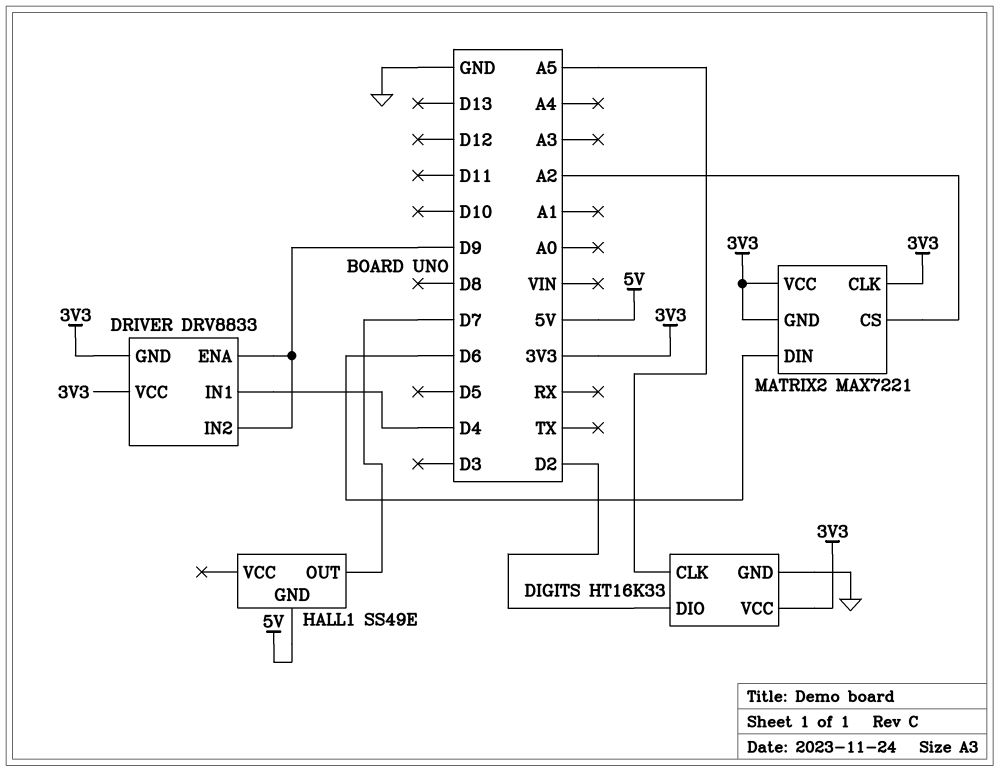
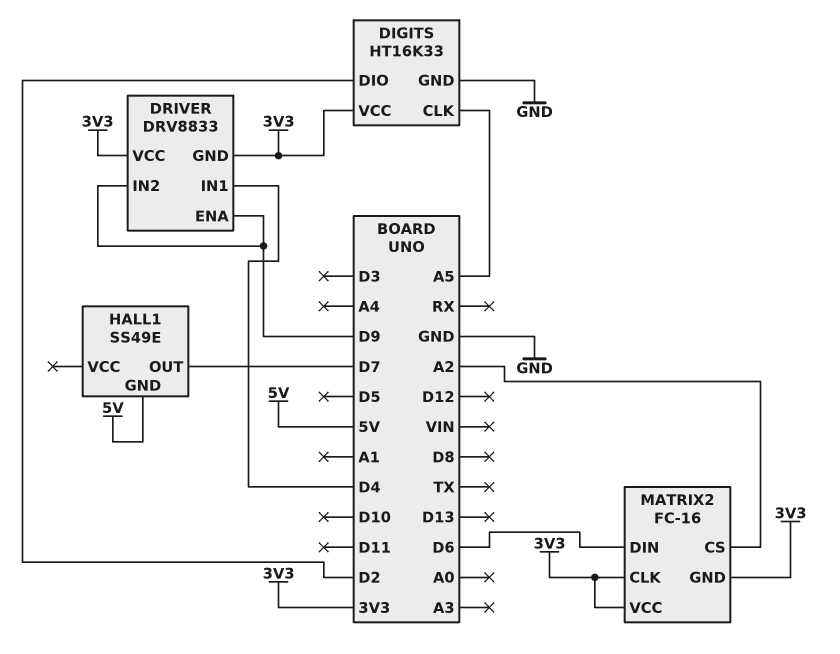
MATRIX2: MAX7221 -> FC-16

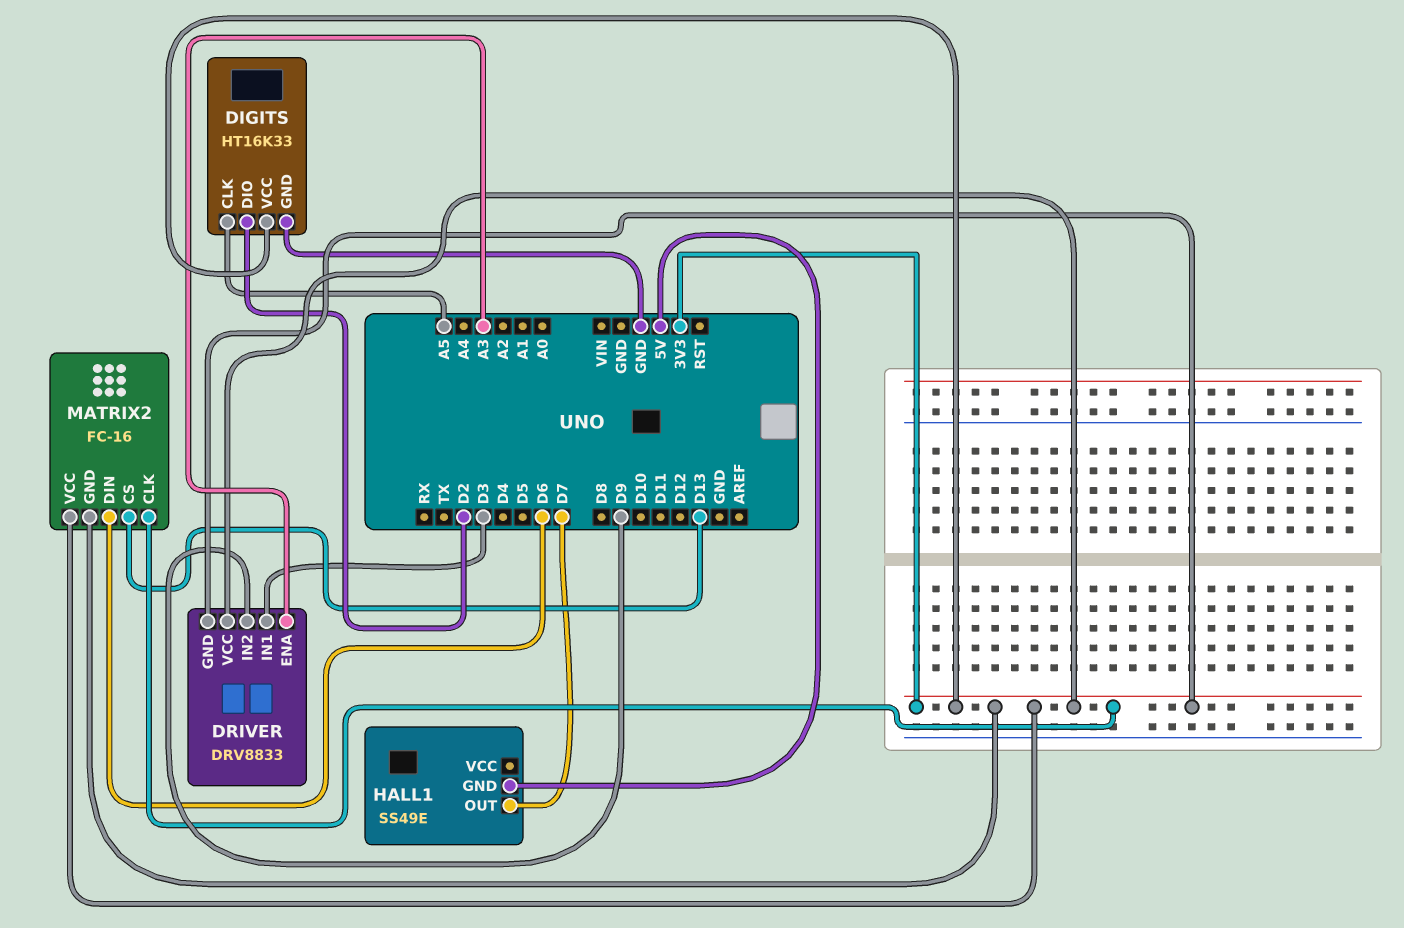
DRIVER pin ENA: D9 -> A3
DRIVER pin IN1: D4 -> D3
MATRIX2 pin CS: A2 -> D13

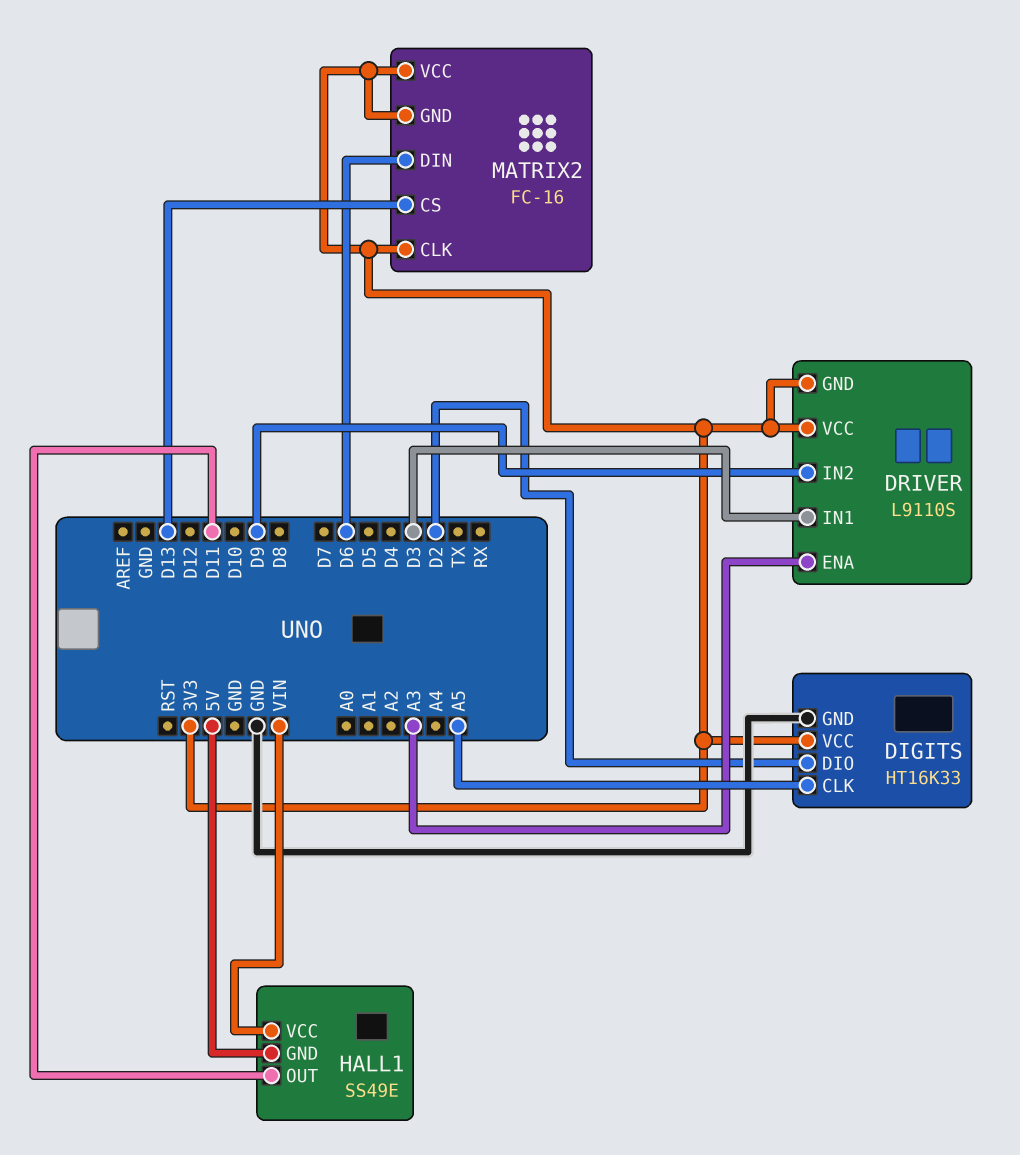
DRIVER: DRV8833 -> L9110S
HALL1 pin OUT: D7 -> D11
HALL1 pin VCC: none -> VIN

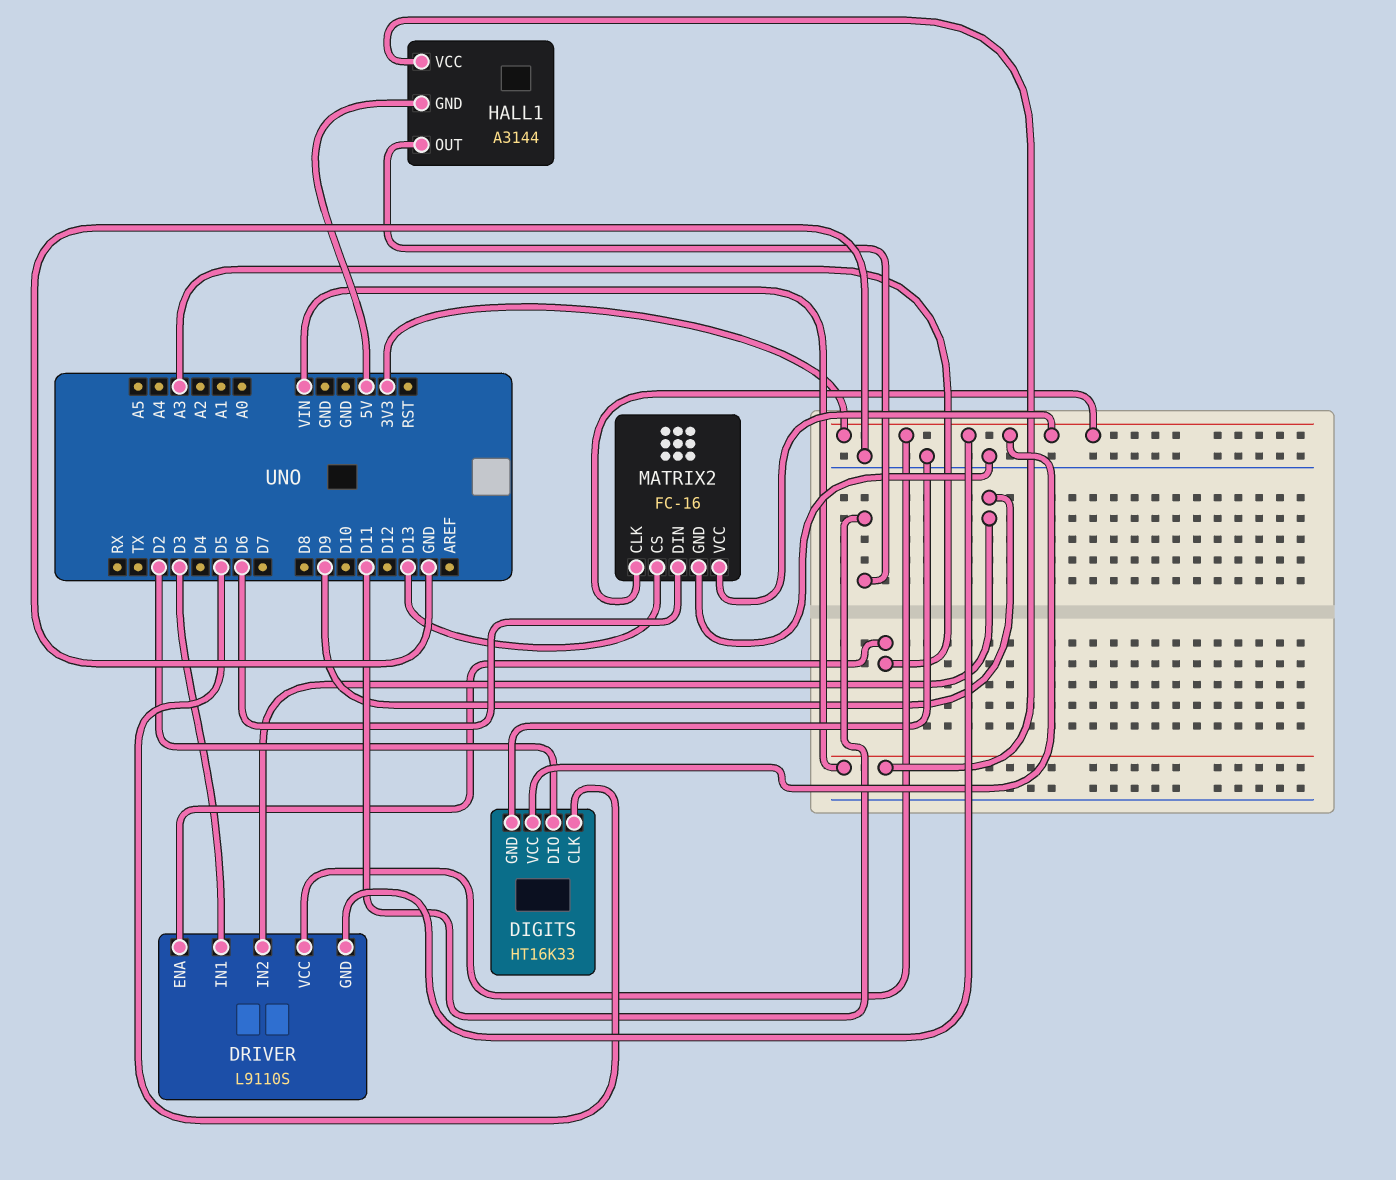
DIGITS pin CLK: A5 -> D5
HALL1: SS49E -> A3144
MATRIX2 pin GND: 3V3 -> GND

